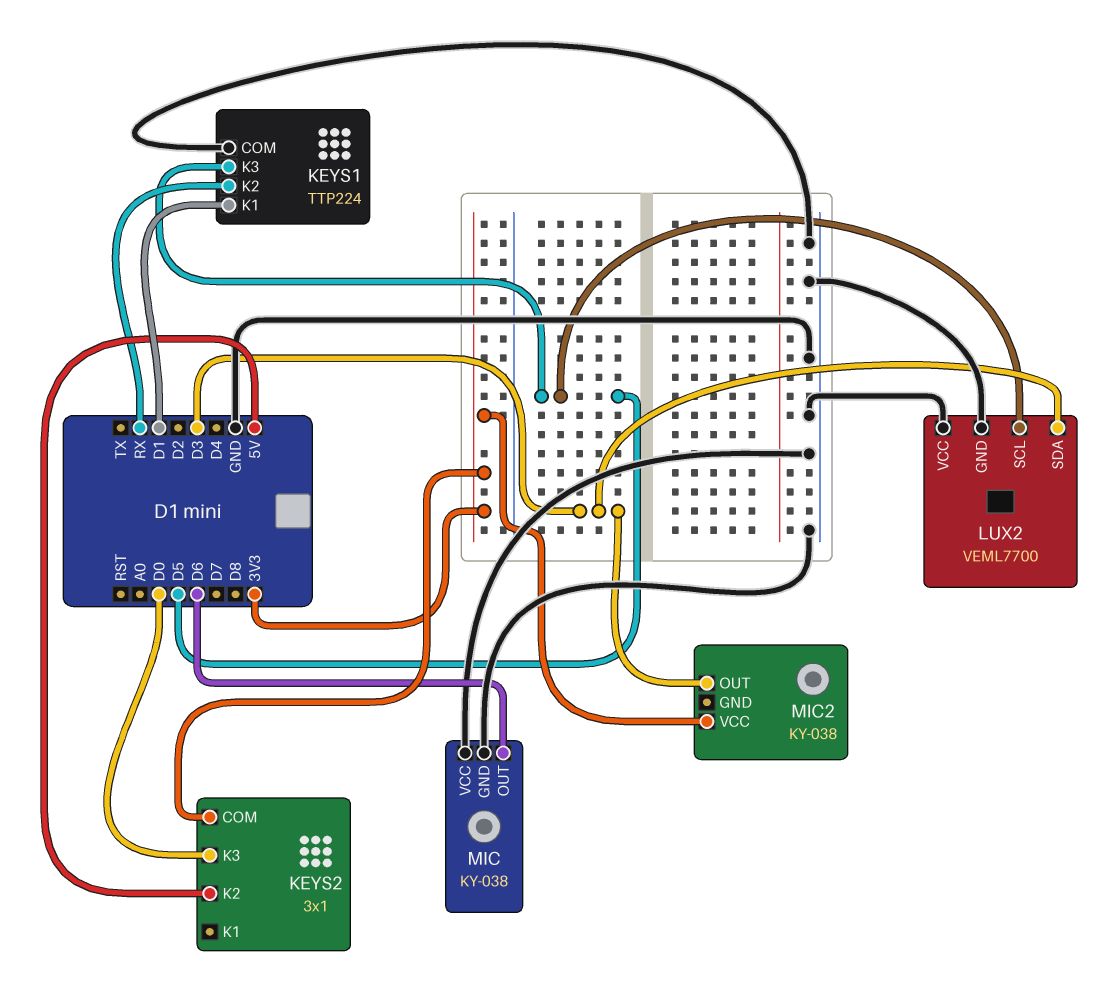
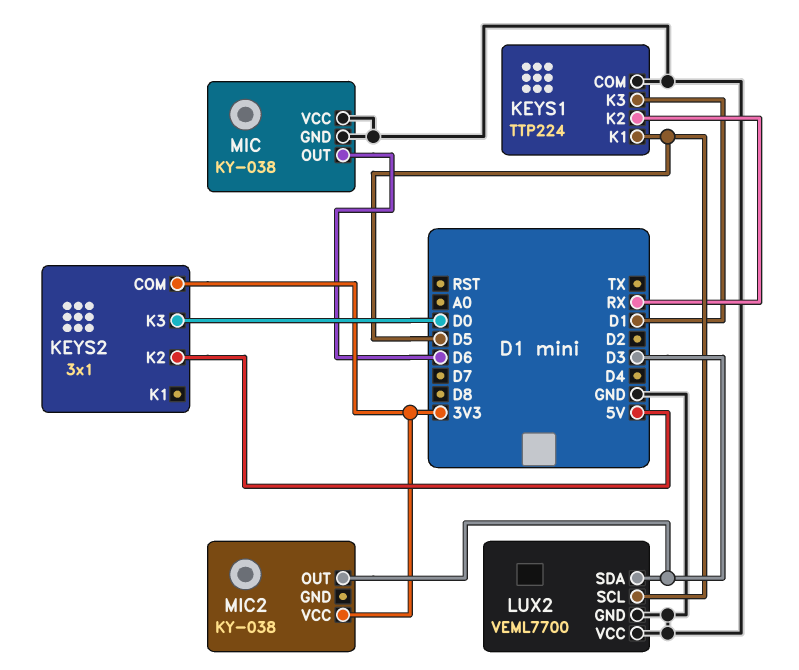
KEYS1 pin K1: D1 -> D5
KEYS1 pin K3: D5 -> D1

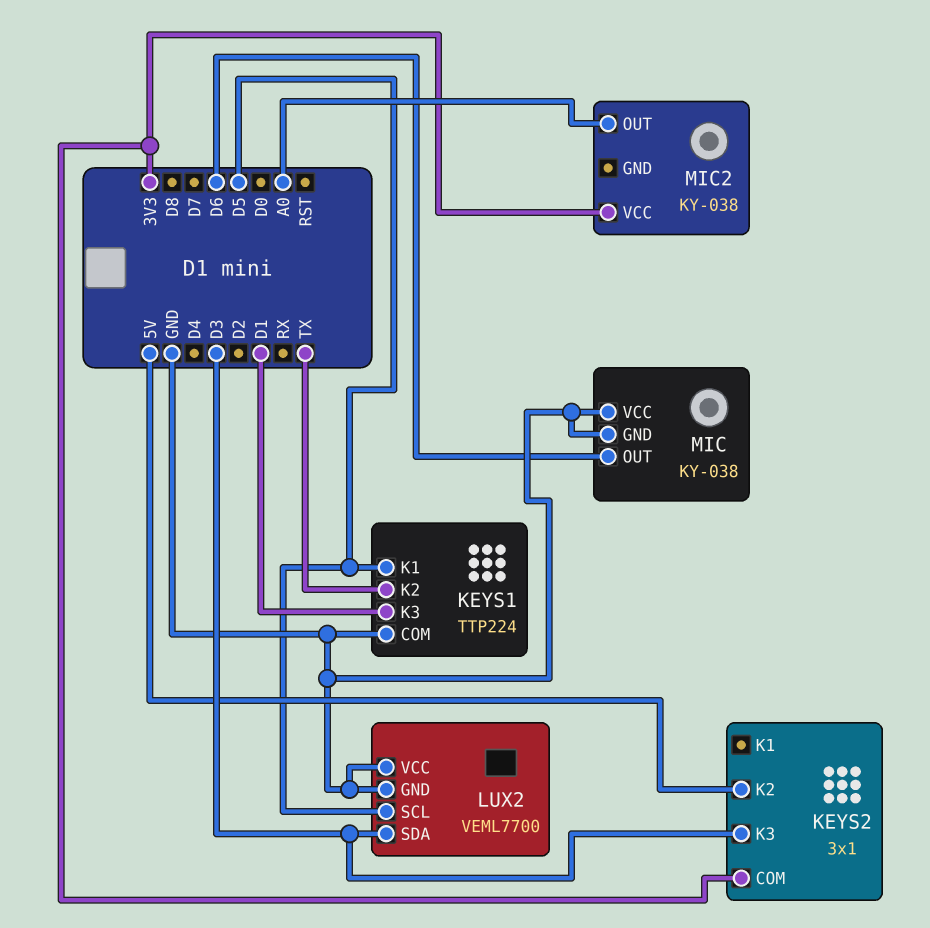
KEYS1 pin K2: RX -> TX
KEYS2 pin K3: D0 -> D3
MIC2 pin OUT: D3 -> A0

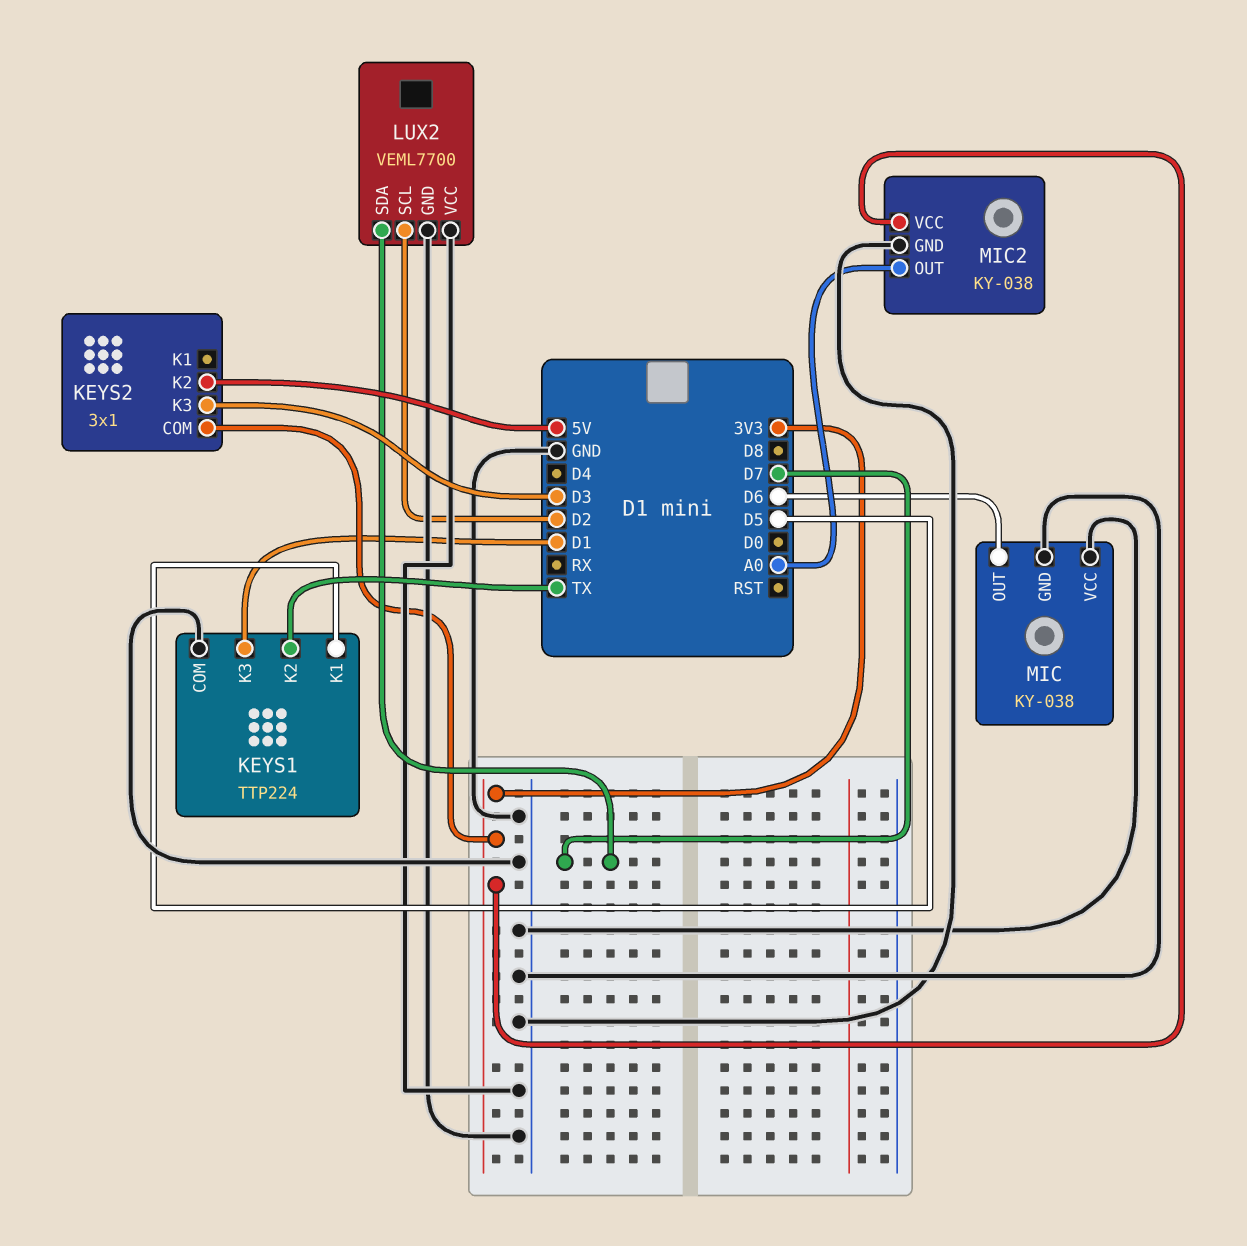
LUX2 pin SCL: D5 -> D2
LUX2 pin SDA: D3 -> D7
MIC2 pin GND: none -> GND

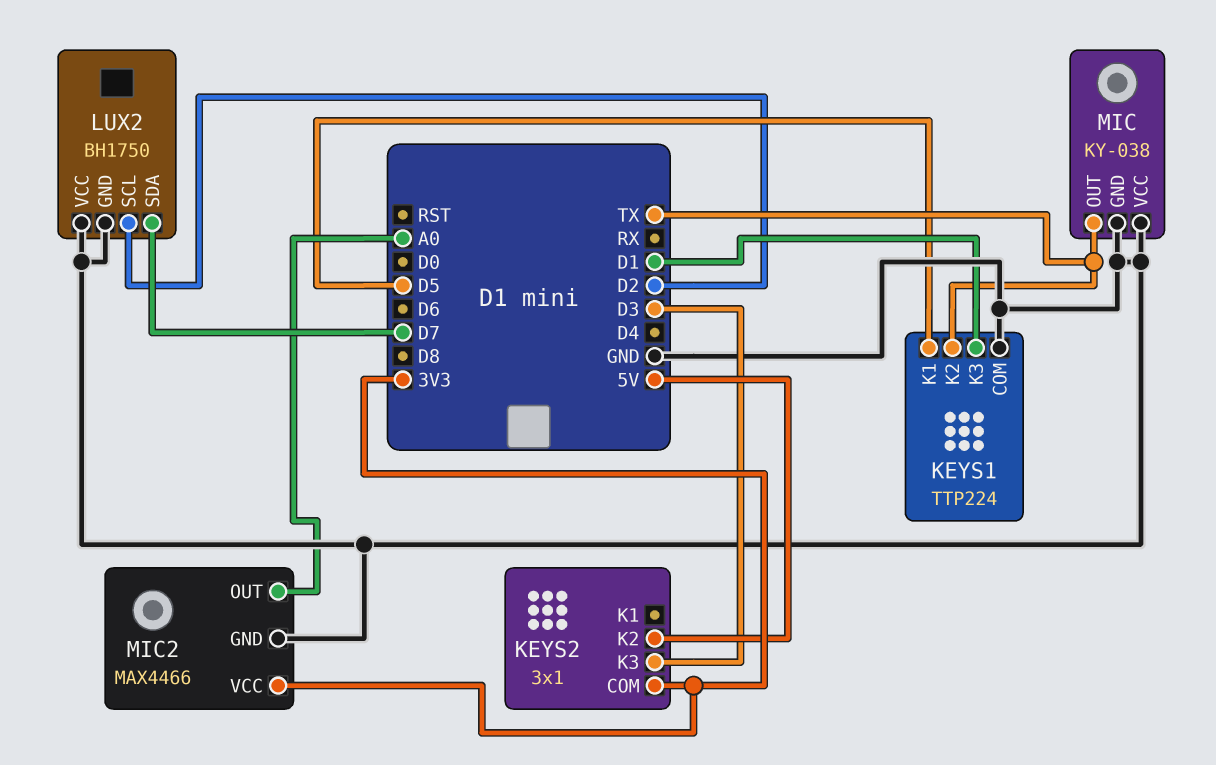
LUX2: VEML7700 -> BH1750
MIC pin OUT: D6 -> TX
MIC2: KY-038 -> MAX4466

